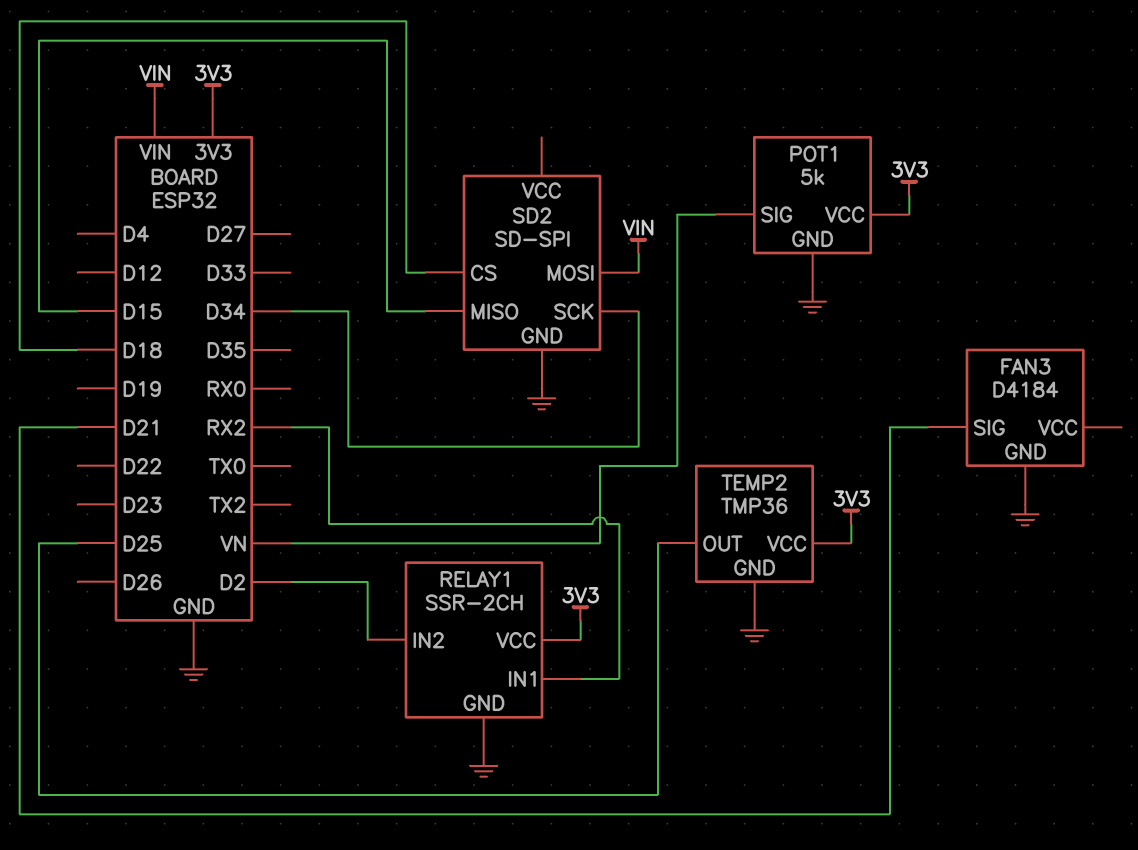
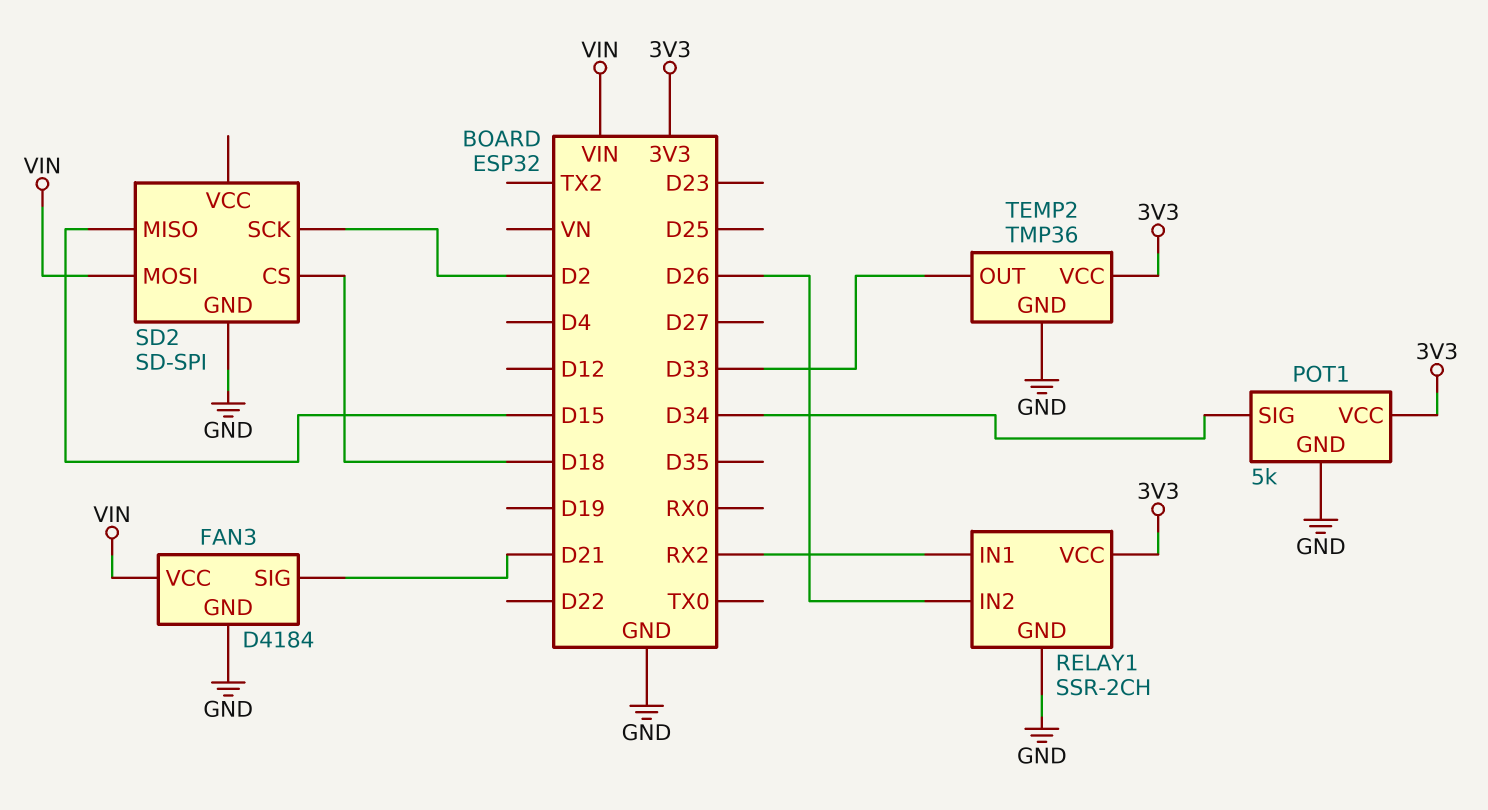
FAN3 pin VCC: none -> VIN
POT1 pin SIG: VN -> D34
RELAY1 pin IN2: D2 -> D26
SD2 pin SCK: D34 -> D2
TEMP2 pin OUT: D25 -> D33

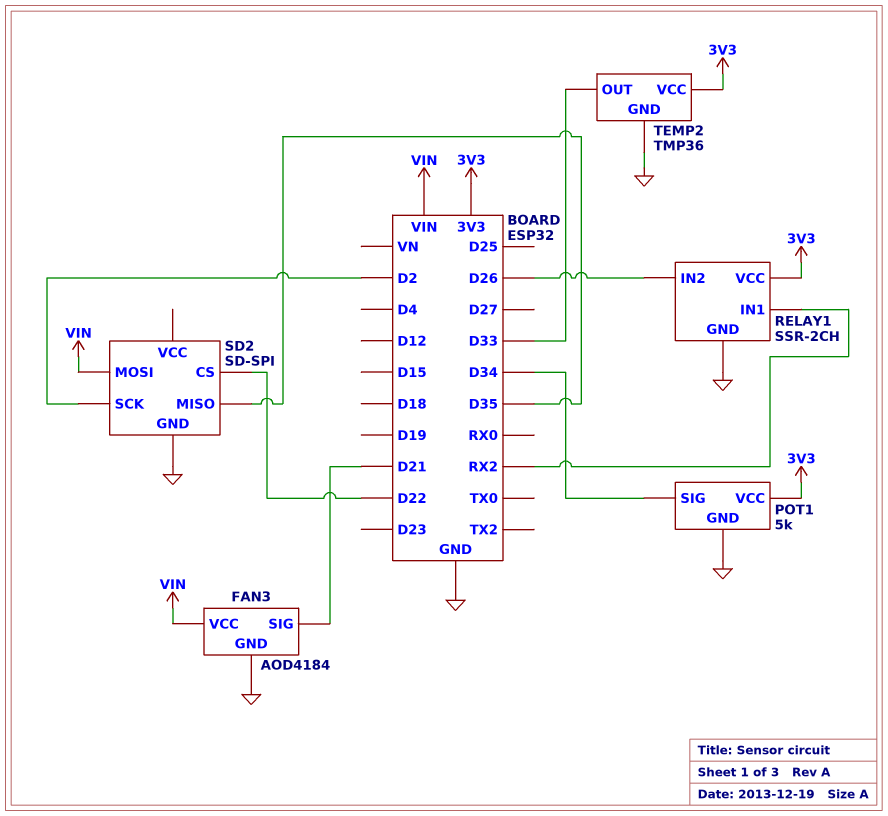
FAN3: D4184 -> AOD4184
SD2 pin CS: D18 -> D22
SD2 pin MISO: D15 -> D35

